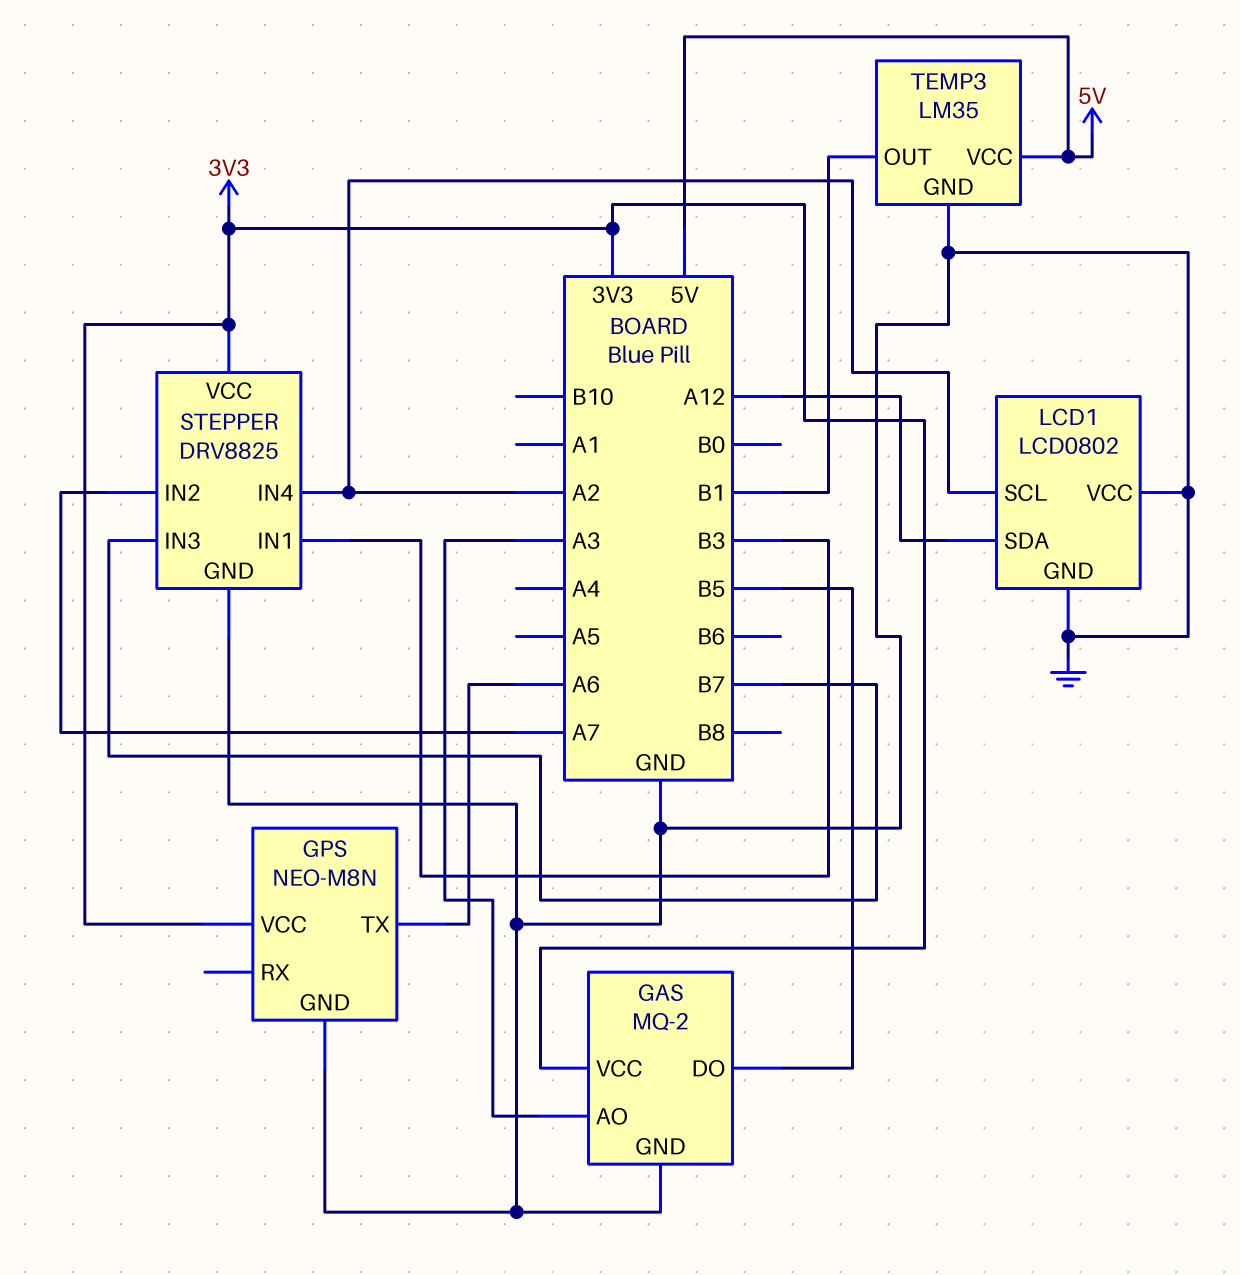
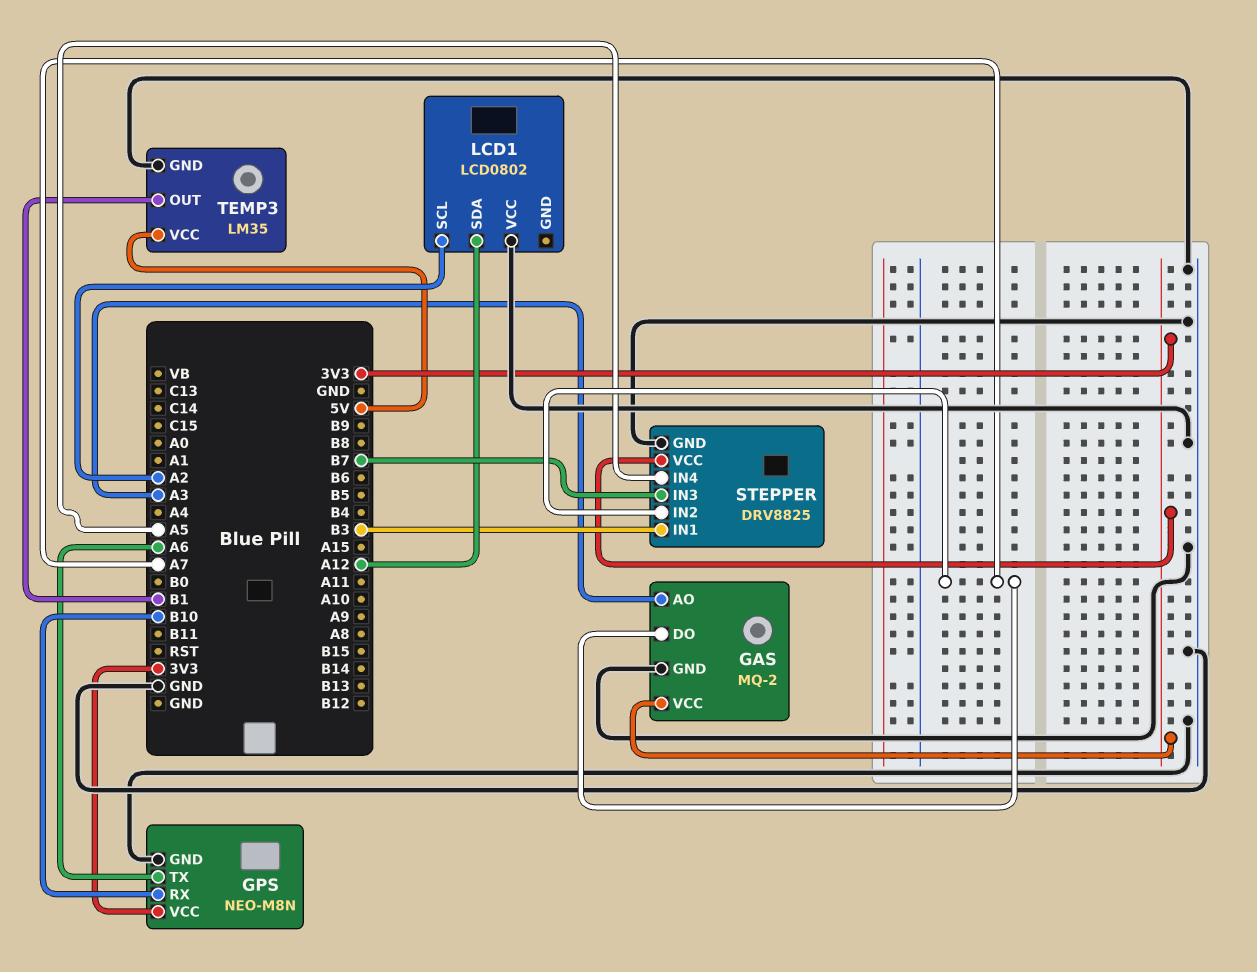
GAS pin DO: B5 -> A7
GPS pin RX: none -> B10
LCD1 pin GND: GND -> none
STEPPER pin IN4: A2 -> A5

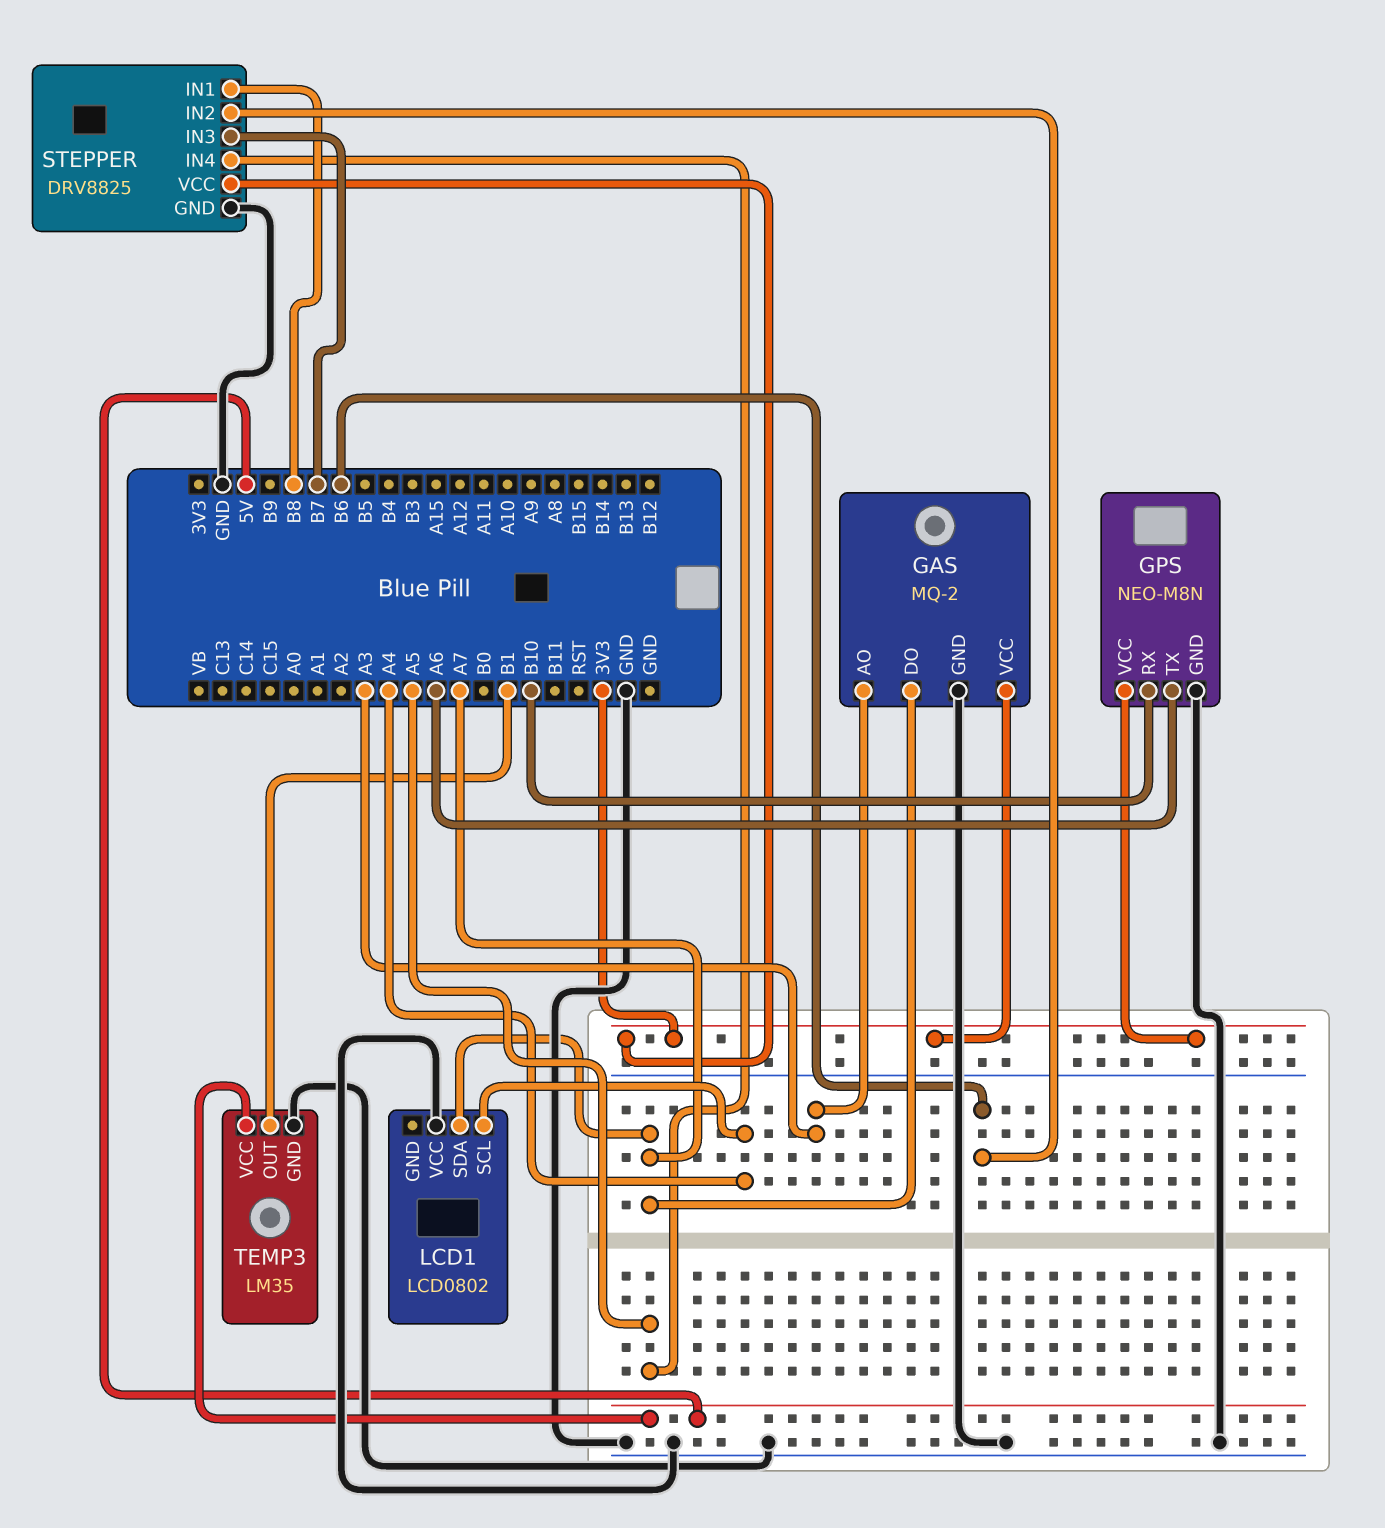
LCD1 pin SCL: A2 -> A4
LCD1 pin SDA: A12 -> A7
STEPPER pin IN1: B3 -> B8
STEPPER pin IN2: A7 -> B6

